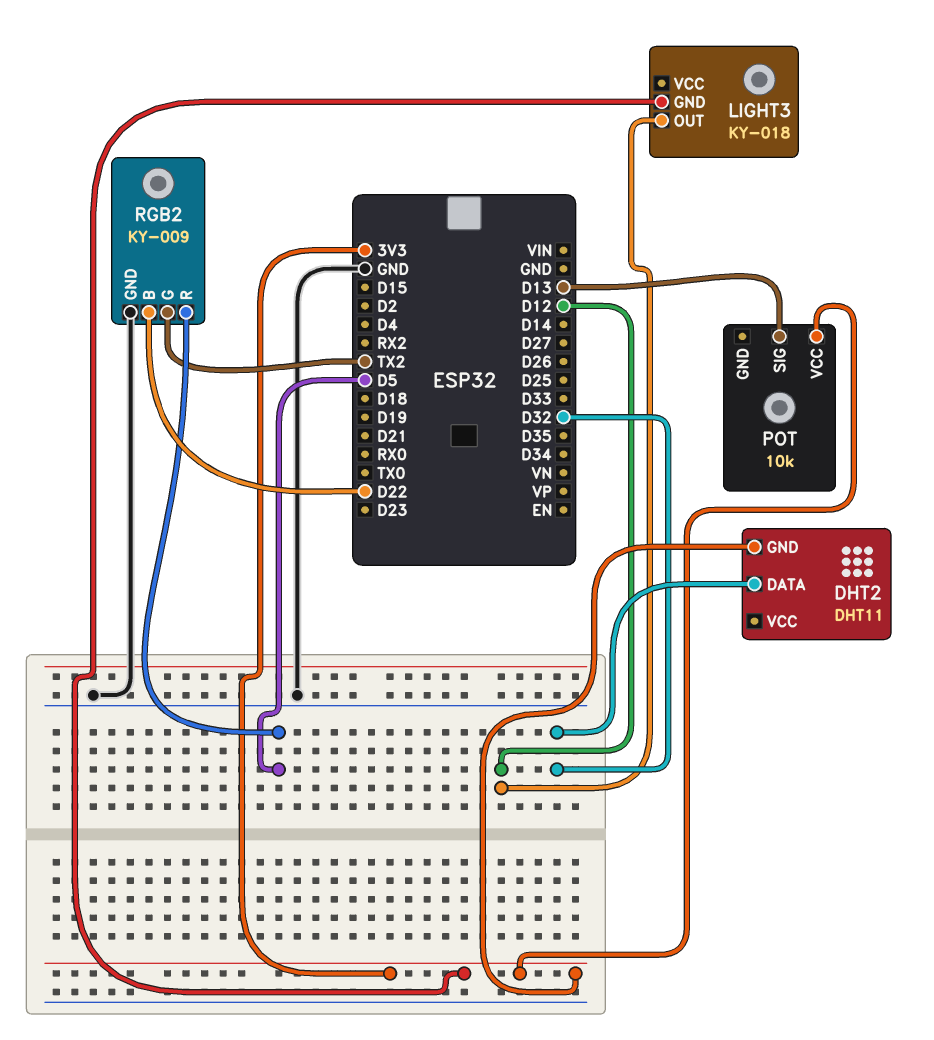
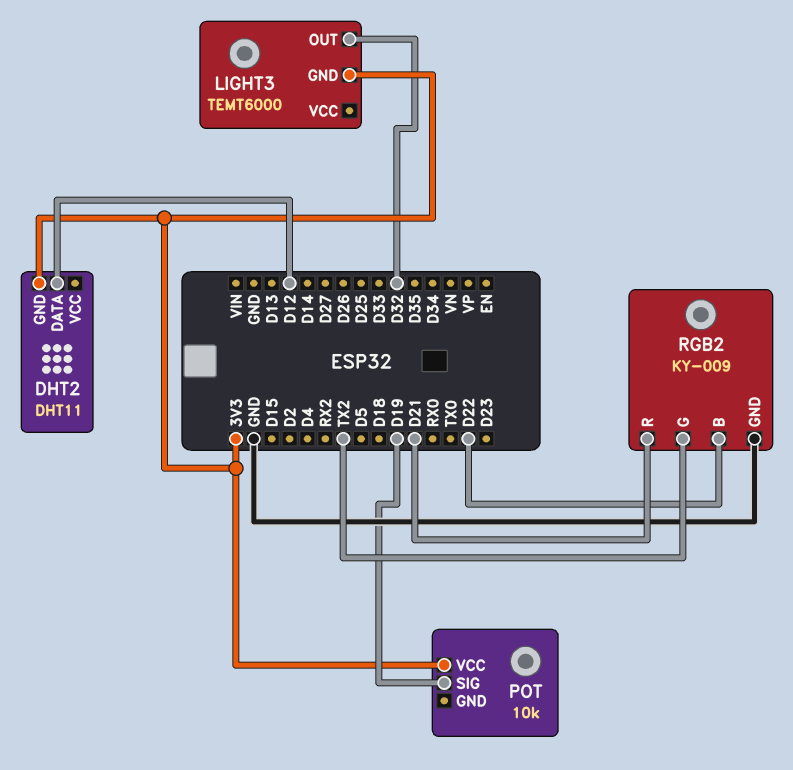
DHT2 pin DATA: D32 -> D12
LIGHT3: KY-018 -> TEMT6000
LIGHT3 pin OUT: D12 -> D32
POT pin SIG: D13 -> D19
RGB2 pin R: D5 -> D21

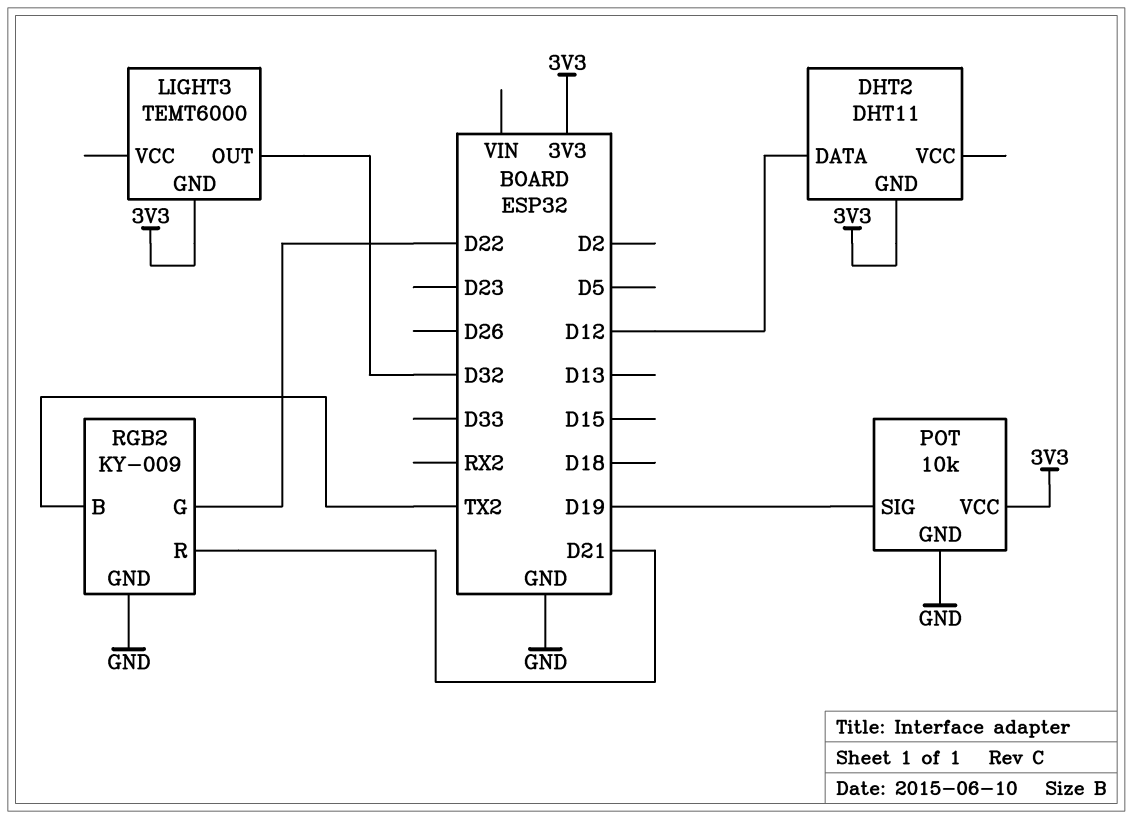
POT pin GND: none -> GND
RGB2 pin B: D22 -> TX2
RGB2 pin G: TX2 -> D22

